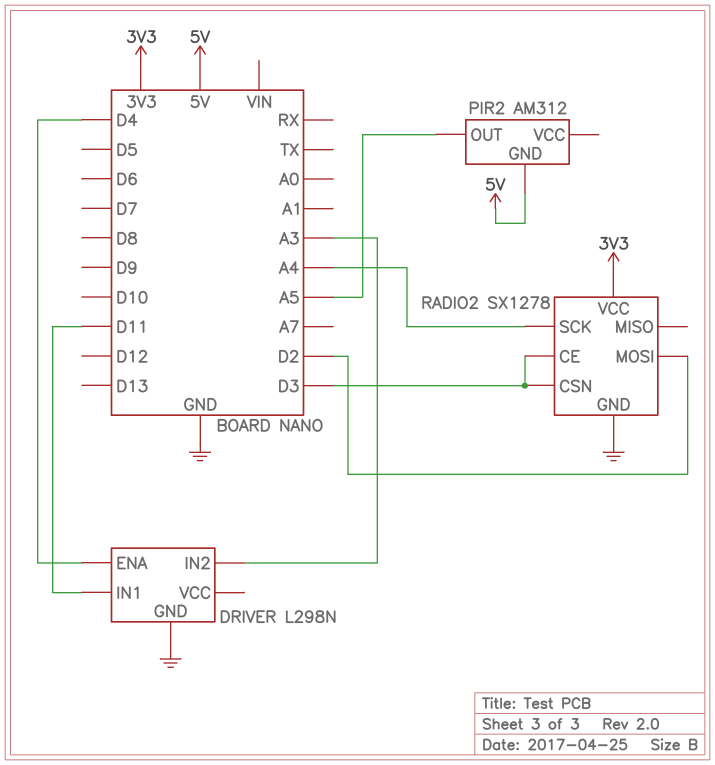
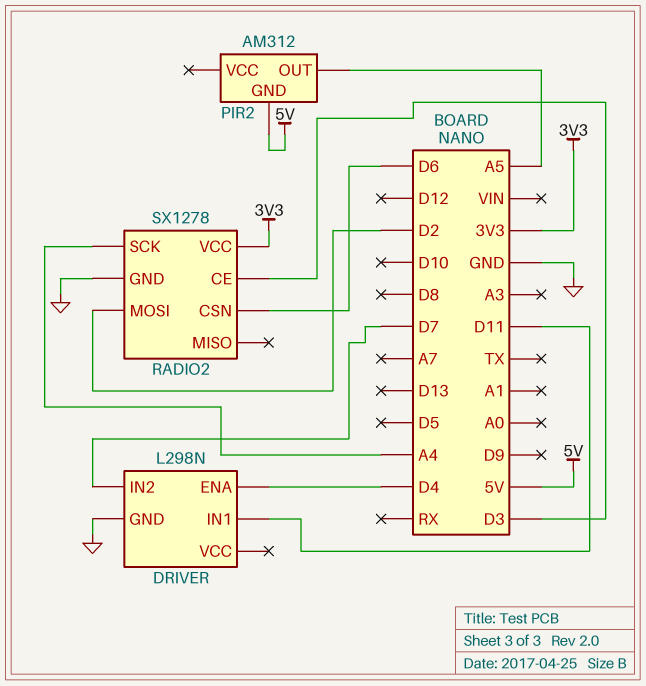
DRIVER pin IN2: A3 -> D7
RADIO2 pin CSN: D3 -> D6

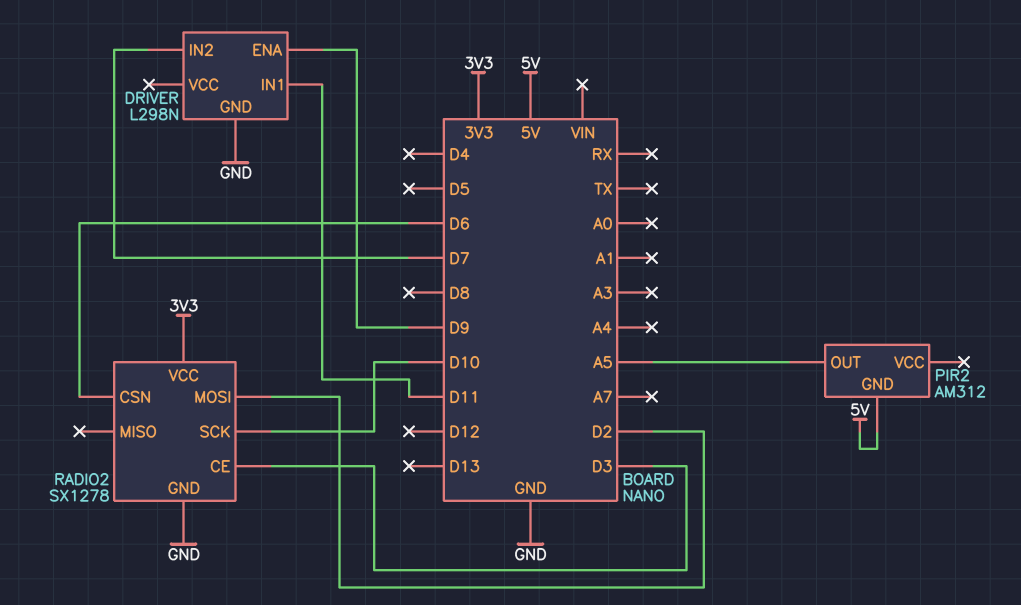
DRIVER pin ENA: D4 -> D9
RADIO2 pin SCK: A4 -> D10

